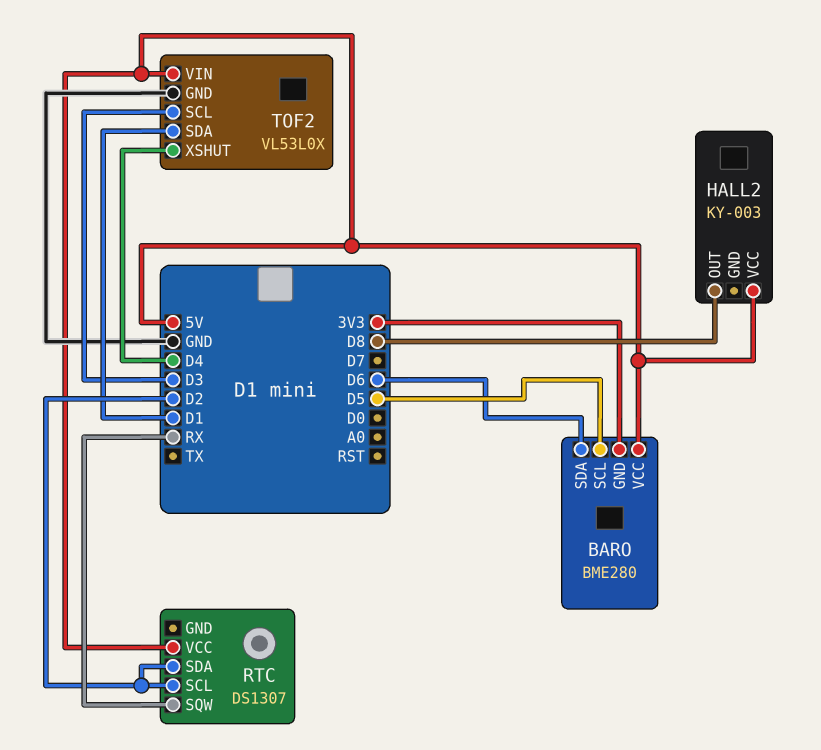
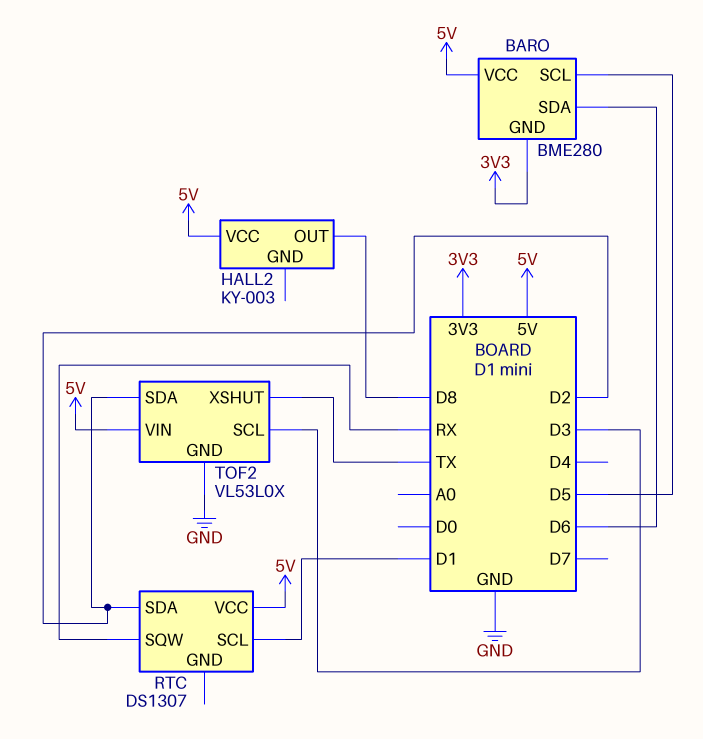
RTC pin SCL: D2 -> D1
TOF2 pin SDA: D1 -> D2
TOF2 pin XSHUT: D4 -> TX

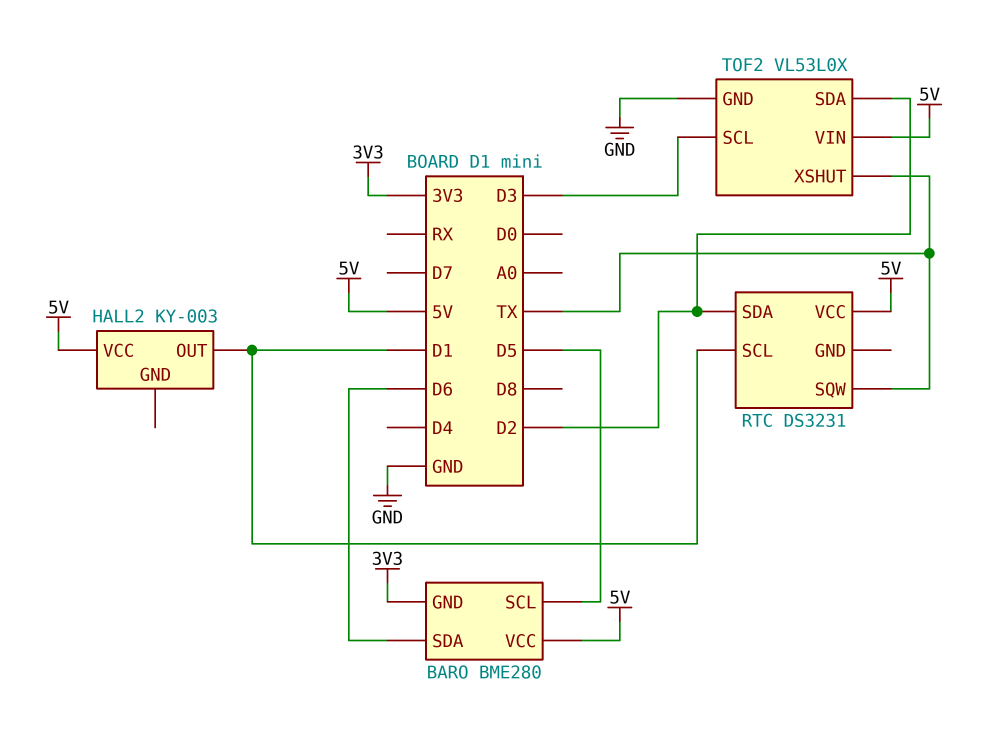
HALL2 pin OUT: D8 -> D1
RTC: DS1307 -> DS3231
RTC pin SQW: RX -> TX

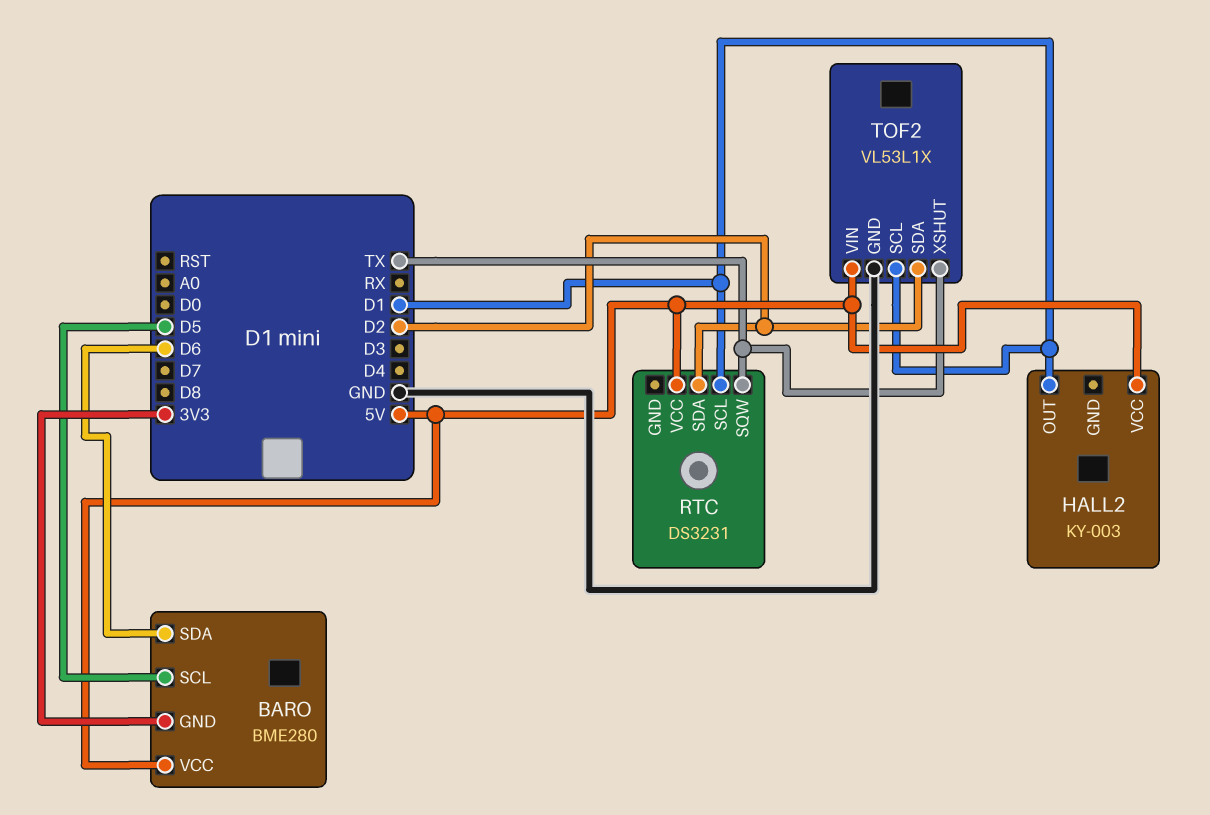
TOF2: VL53L0X -> VL53L1X
TOF2 pin SCL: D3 -> D1

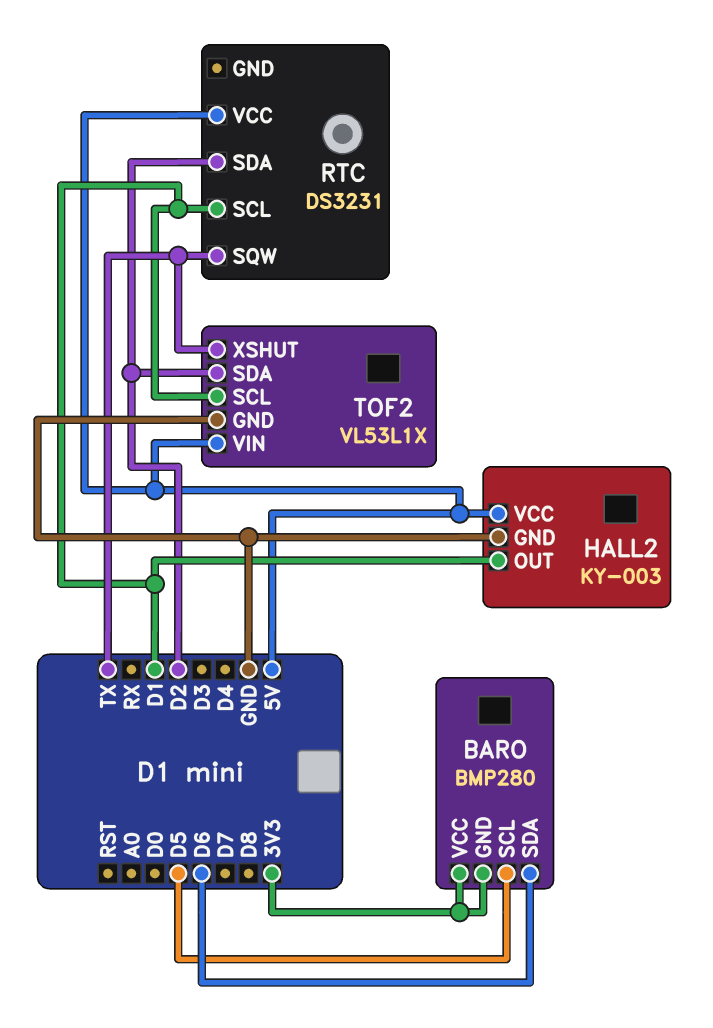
BARO: BME280 -> BMP280
BARO pin VCC: 5V -> 3V3
HALL2 pin GND: none -> GND

